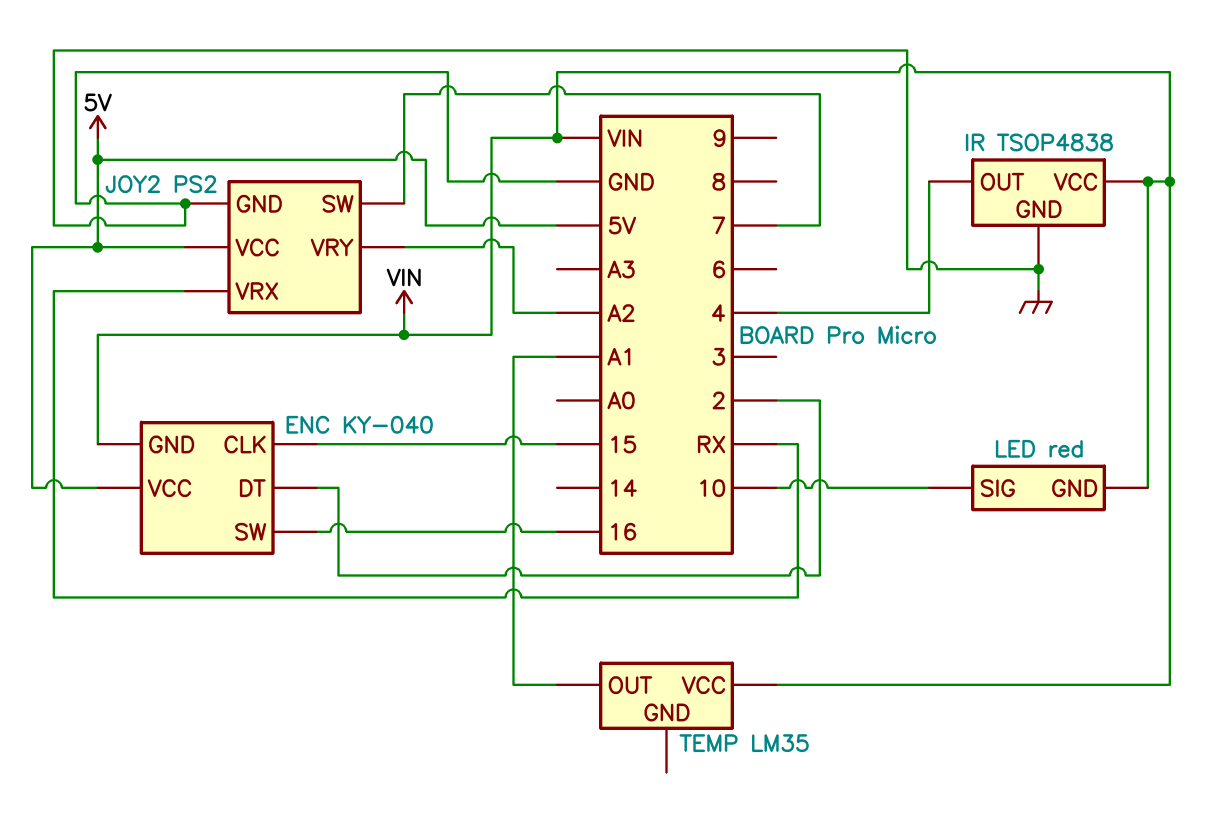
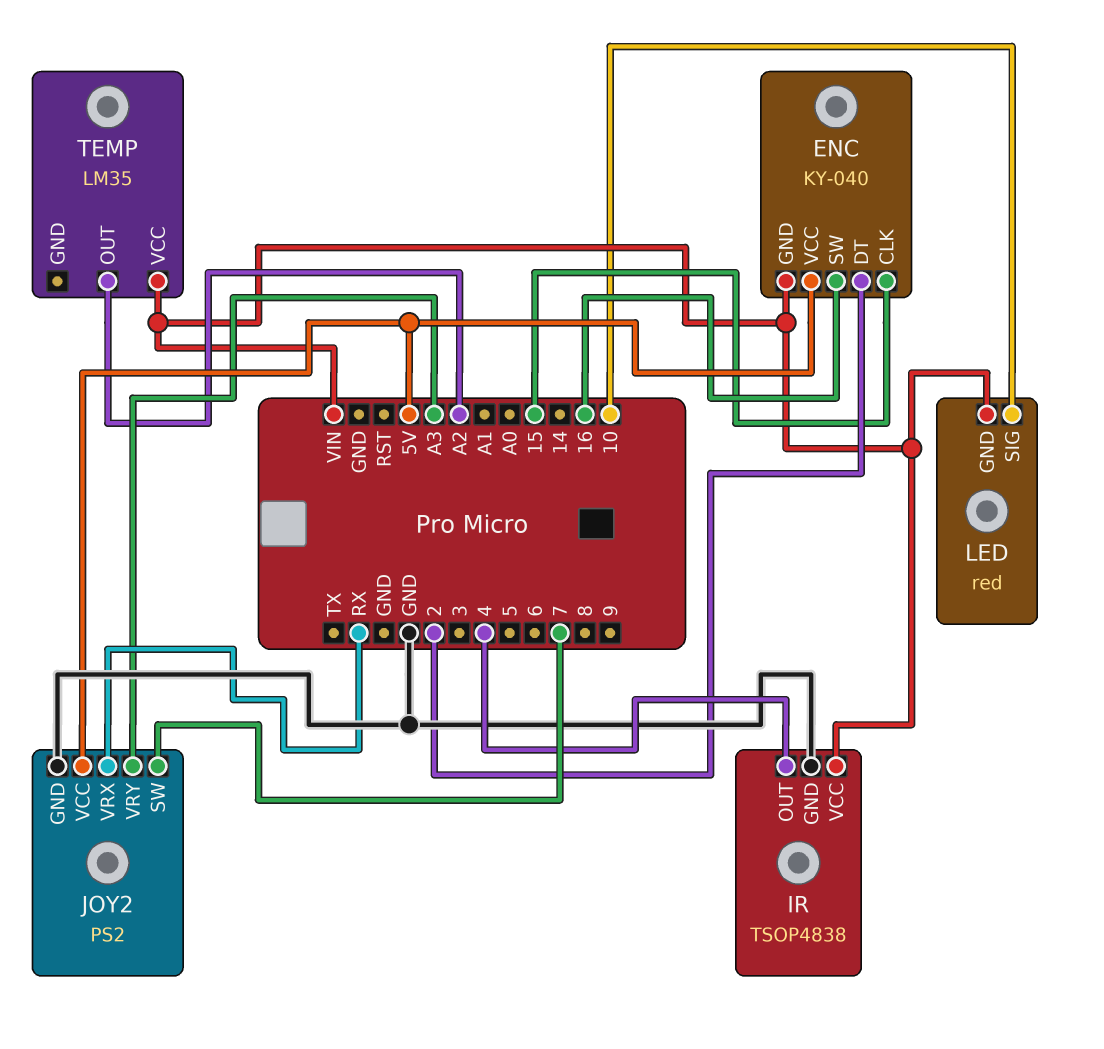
JOY2 pin VRY: A2 -> A3
TEMP pin OUT: A1 -> A2

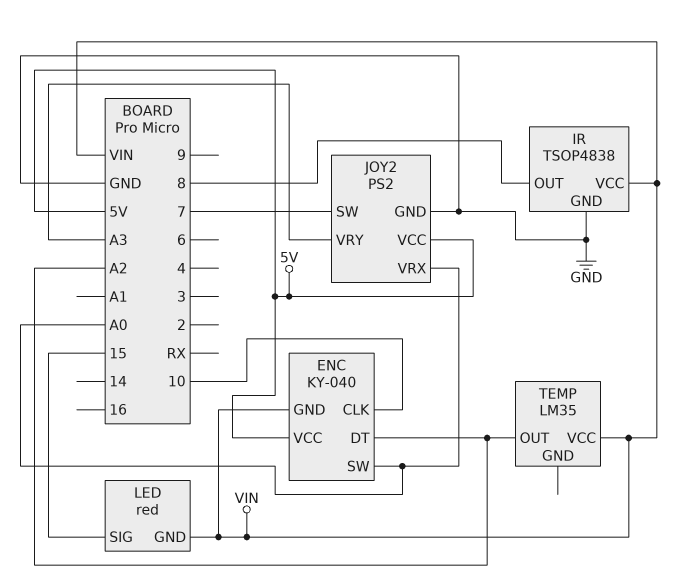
ENC pin CLK: 15 -> 10
ENC pin DT: 2 -> A2
ENC pin SW: 16 -> A0
IR pin OUT: 4 -> 8
JOY2 pin VRX: RX -> A0
LED pin SIG: 10 -> 15

